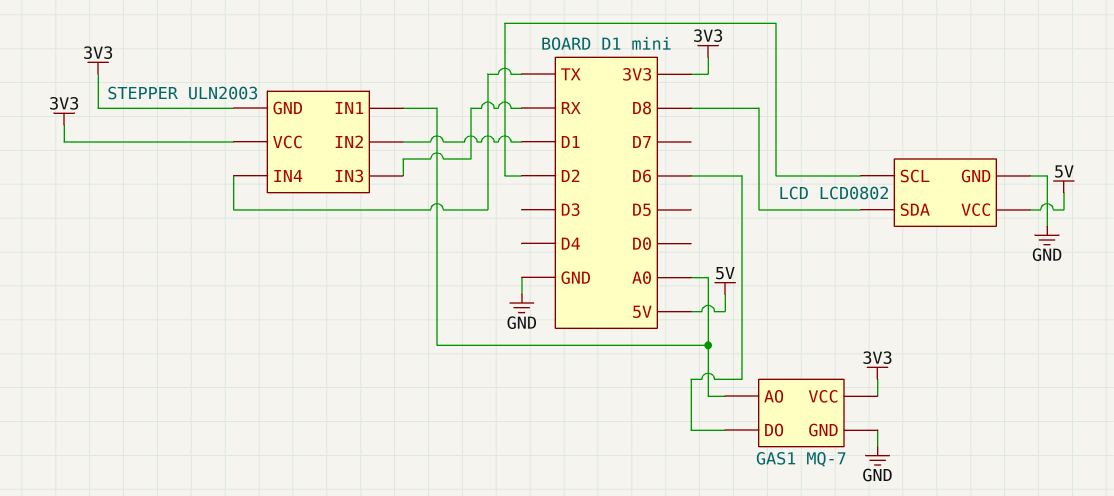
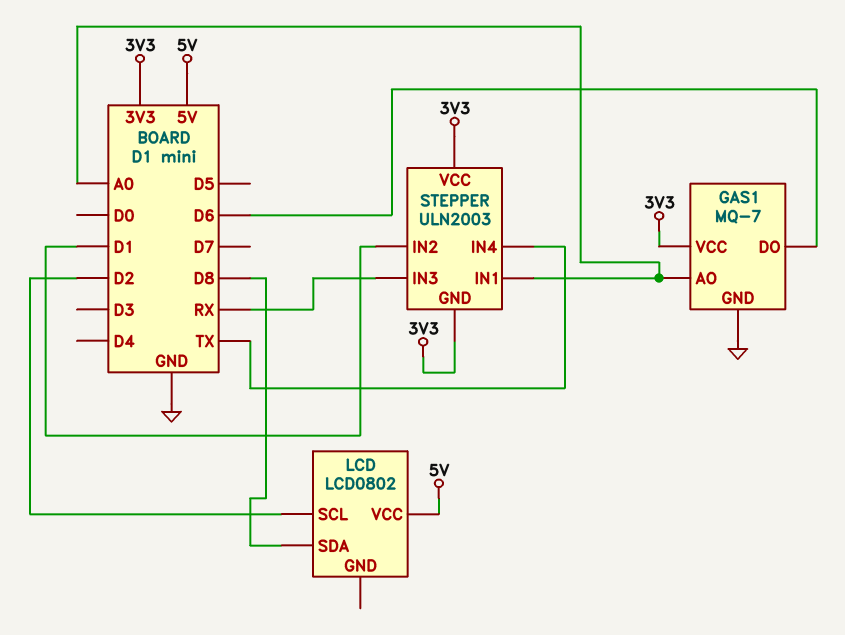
LCD pin GND: GND -> none

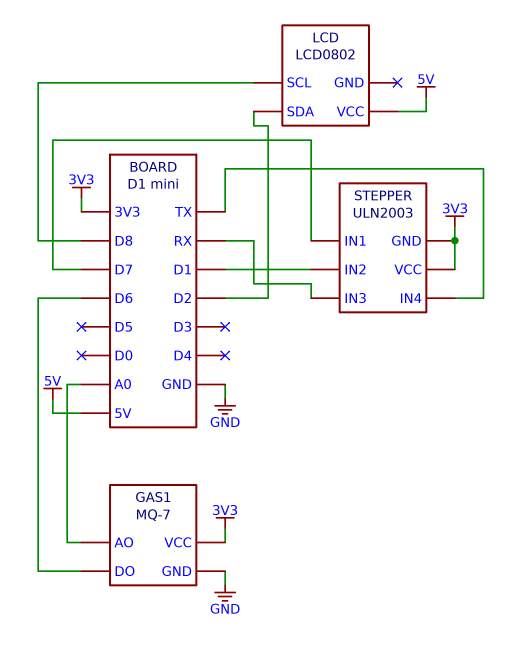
LCD pin SCL: D2 -> D8
LCD pin SDA: D8 -> D2
STEPPER pin IN1: A0 -> D7

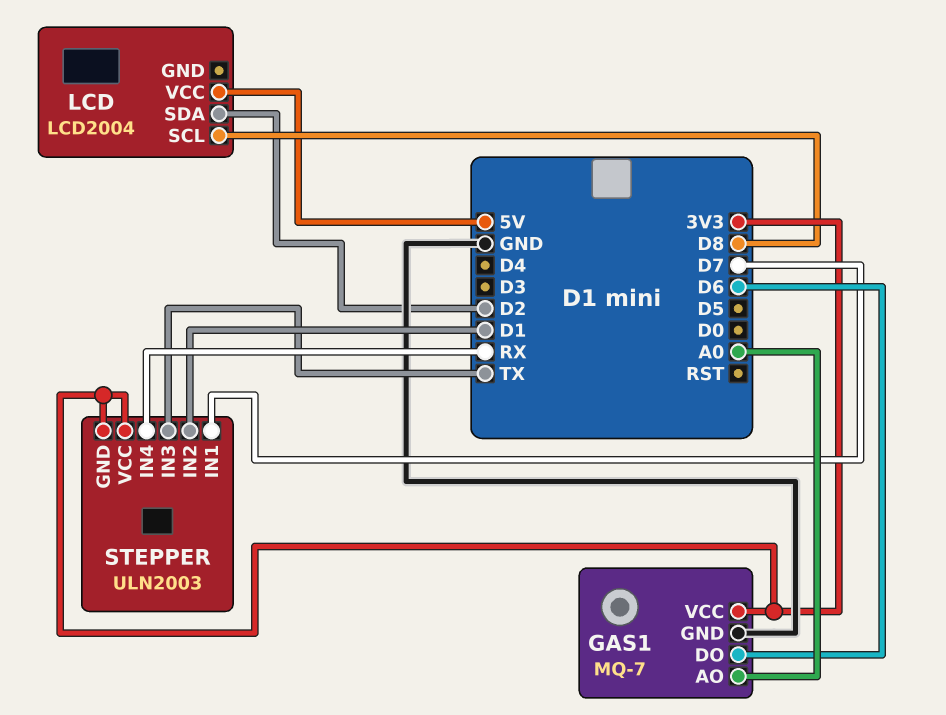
LCD: LCD0802 -> LCD2004
STEPPER pin IN3: RX -> TX
STEPPER pin IN4: TX -> RX

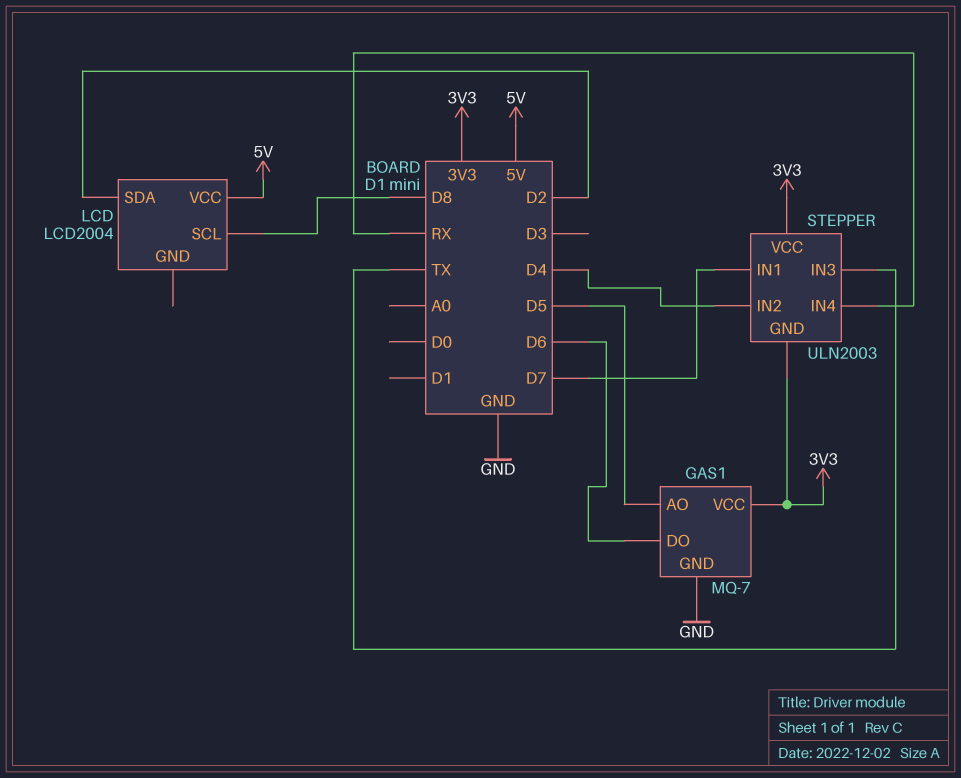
GAS1 pin AO: A0 -> D5
STEPPER pin IN2: D1 -> D4

